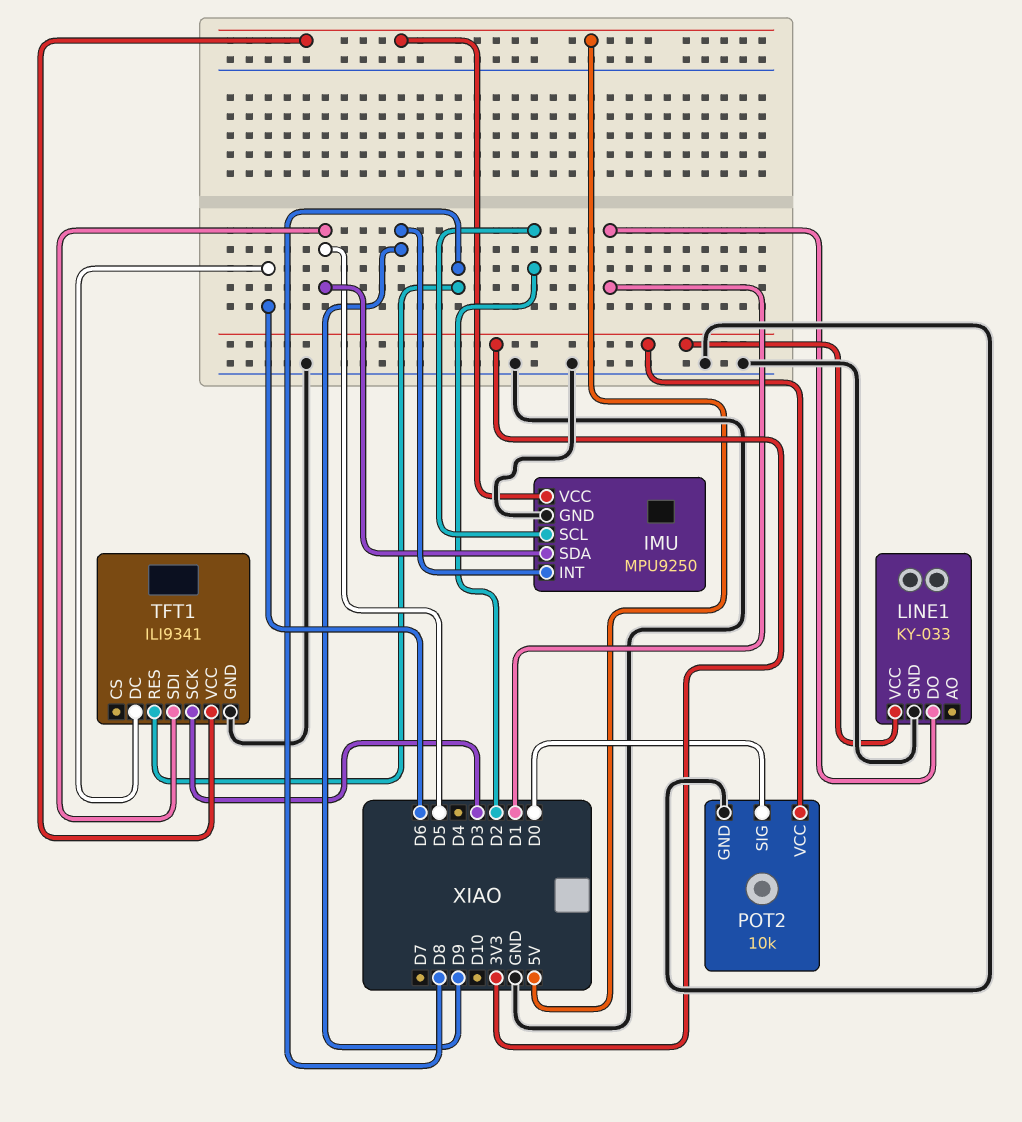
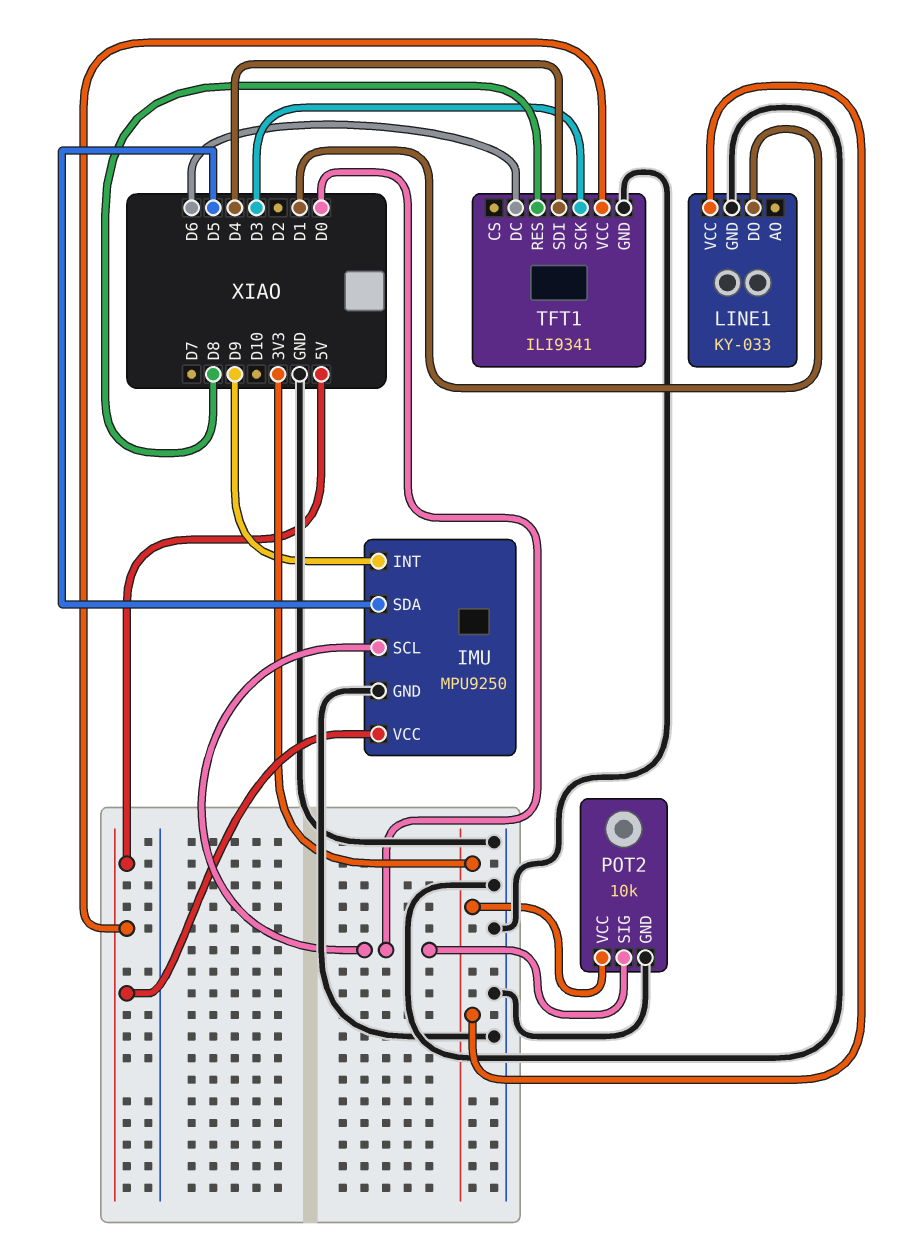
IMU pin SCL: D2 -> D0
TFT1 pin SDI: D5 -> D4

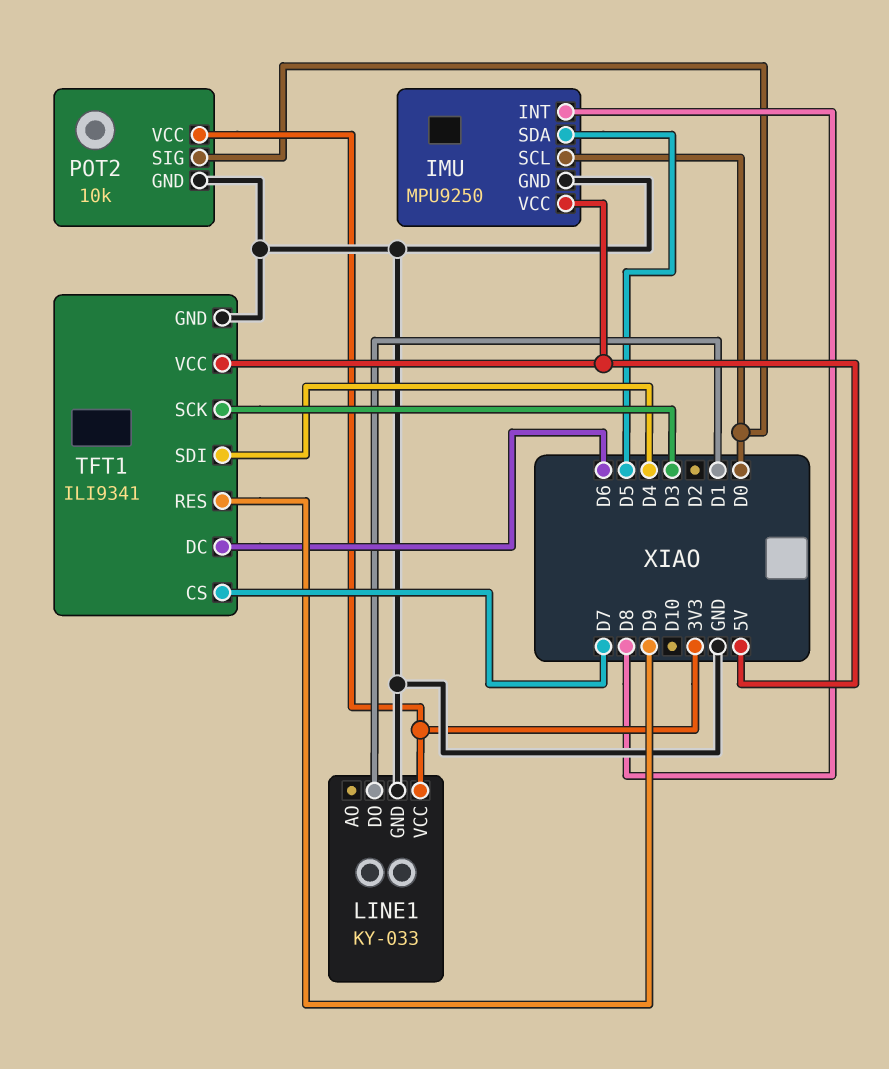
IMU pin INT: D9 -> D8
TFT1 pin CS: none -> D7
TFT1 pin RES: D8 -> D9

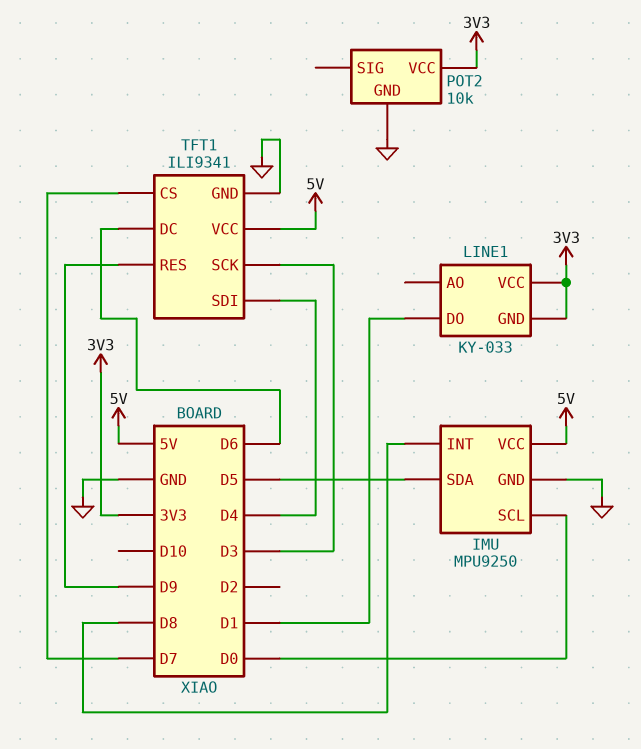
LINE1 pin GND: GND -> 3V3
POT2 pin SIG: D0 -> none

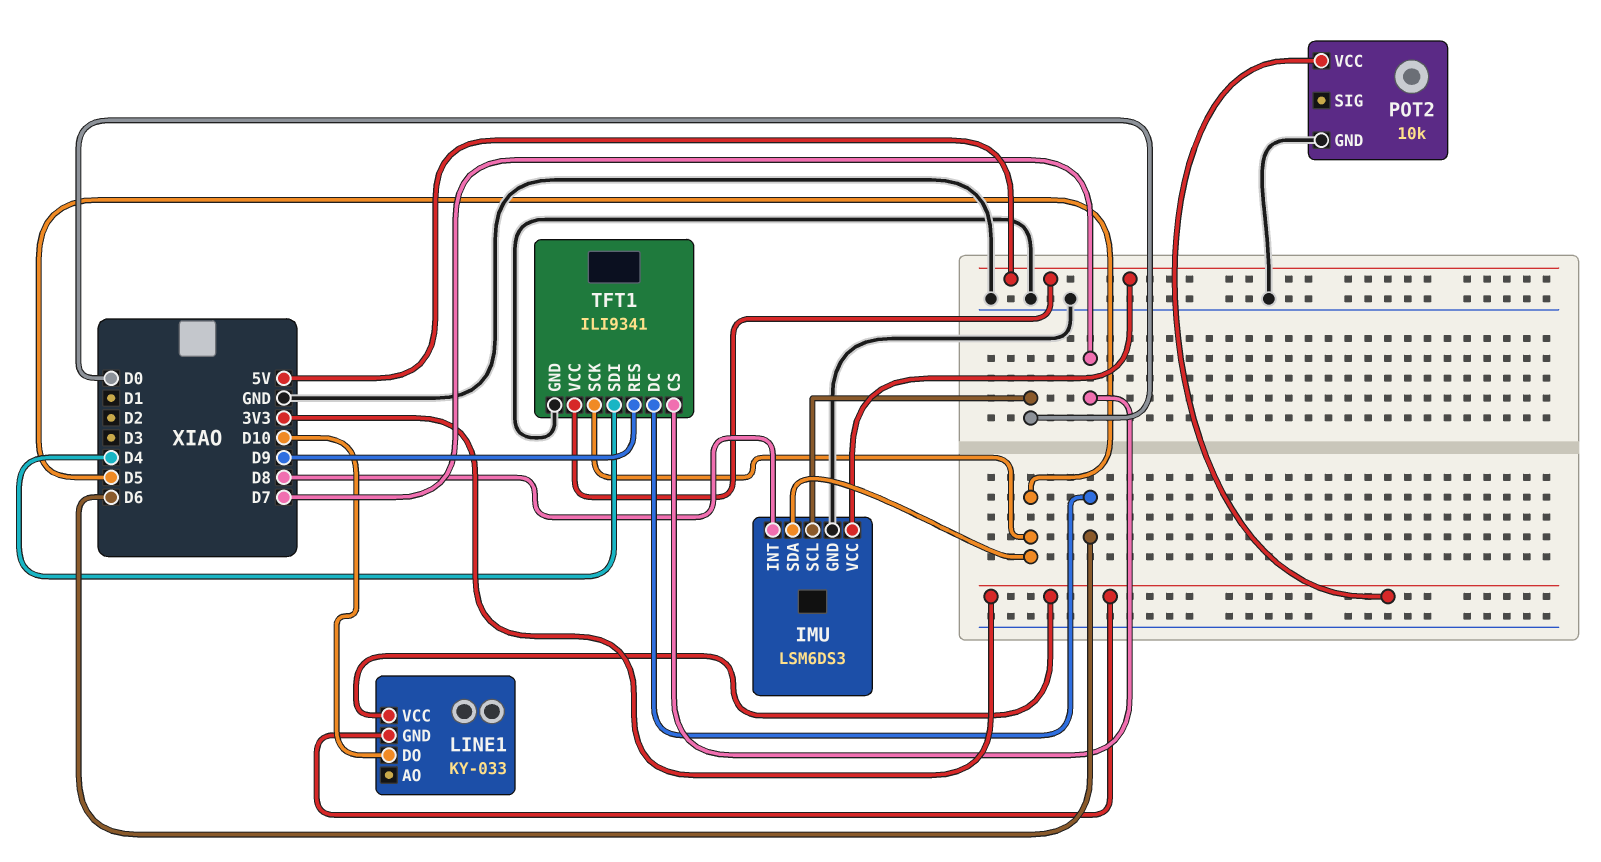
IMU: MPU9250 -> LSM6DS3
LINE1 pin DO: D1 -> D10
TFT1 pin SCK: D3 -> D5

